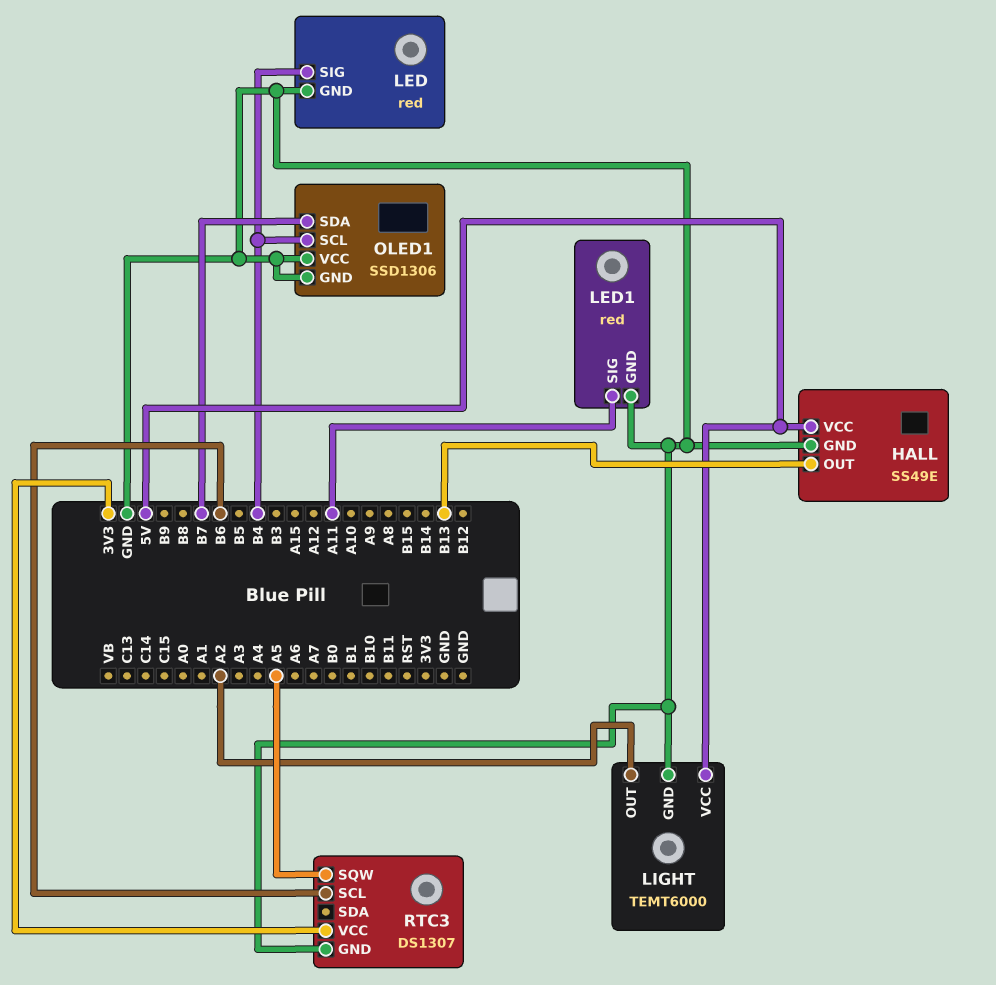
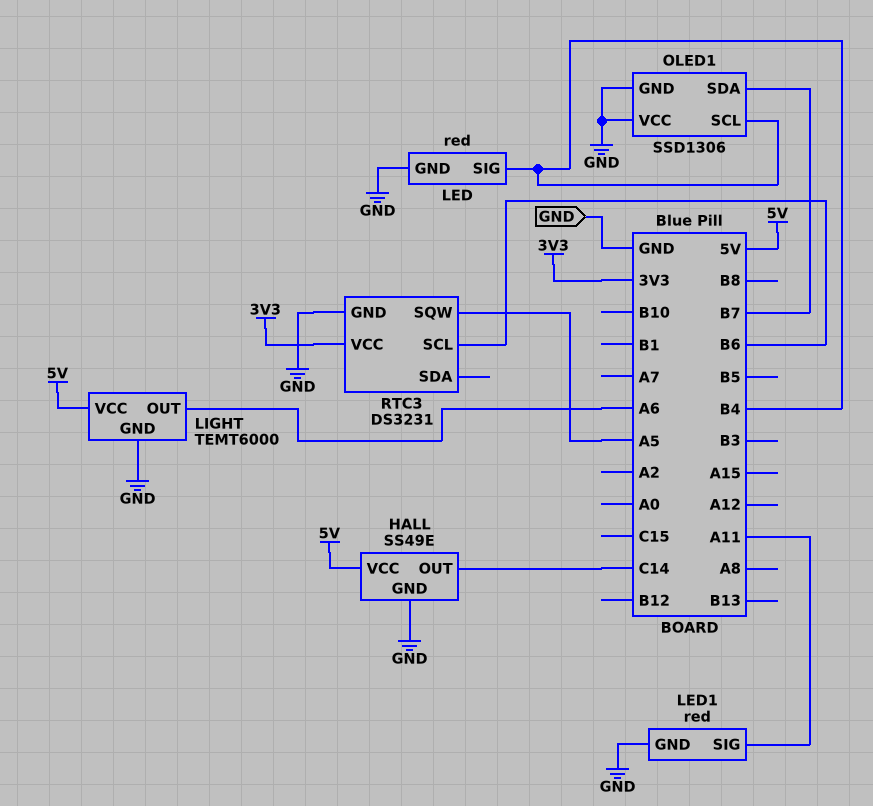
HALL pin OUT: B13 -> C14
LIGHT pin OUT: A2 -> A6
RTC3: DS1307 -> DS3231

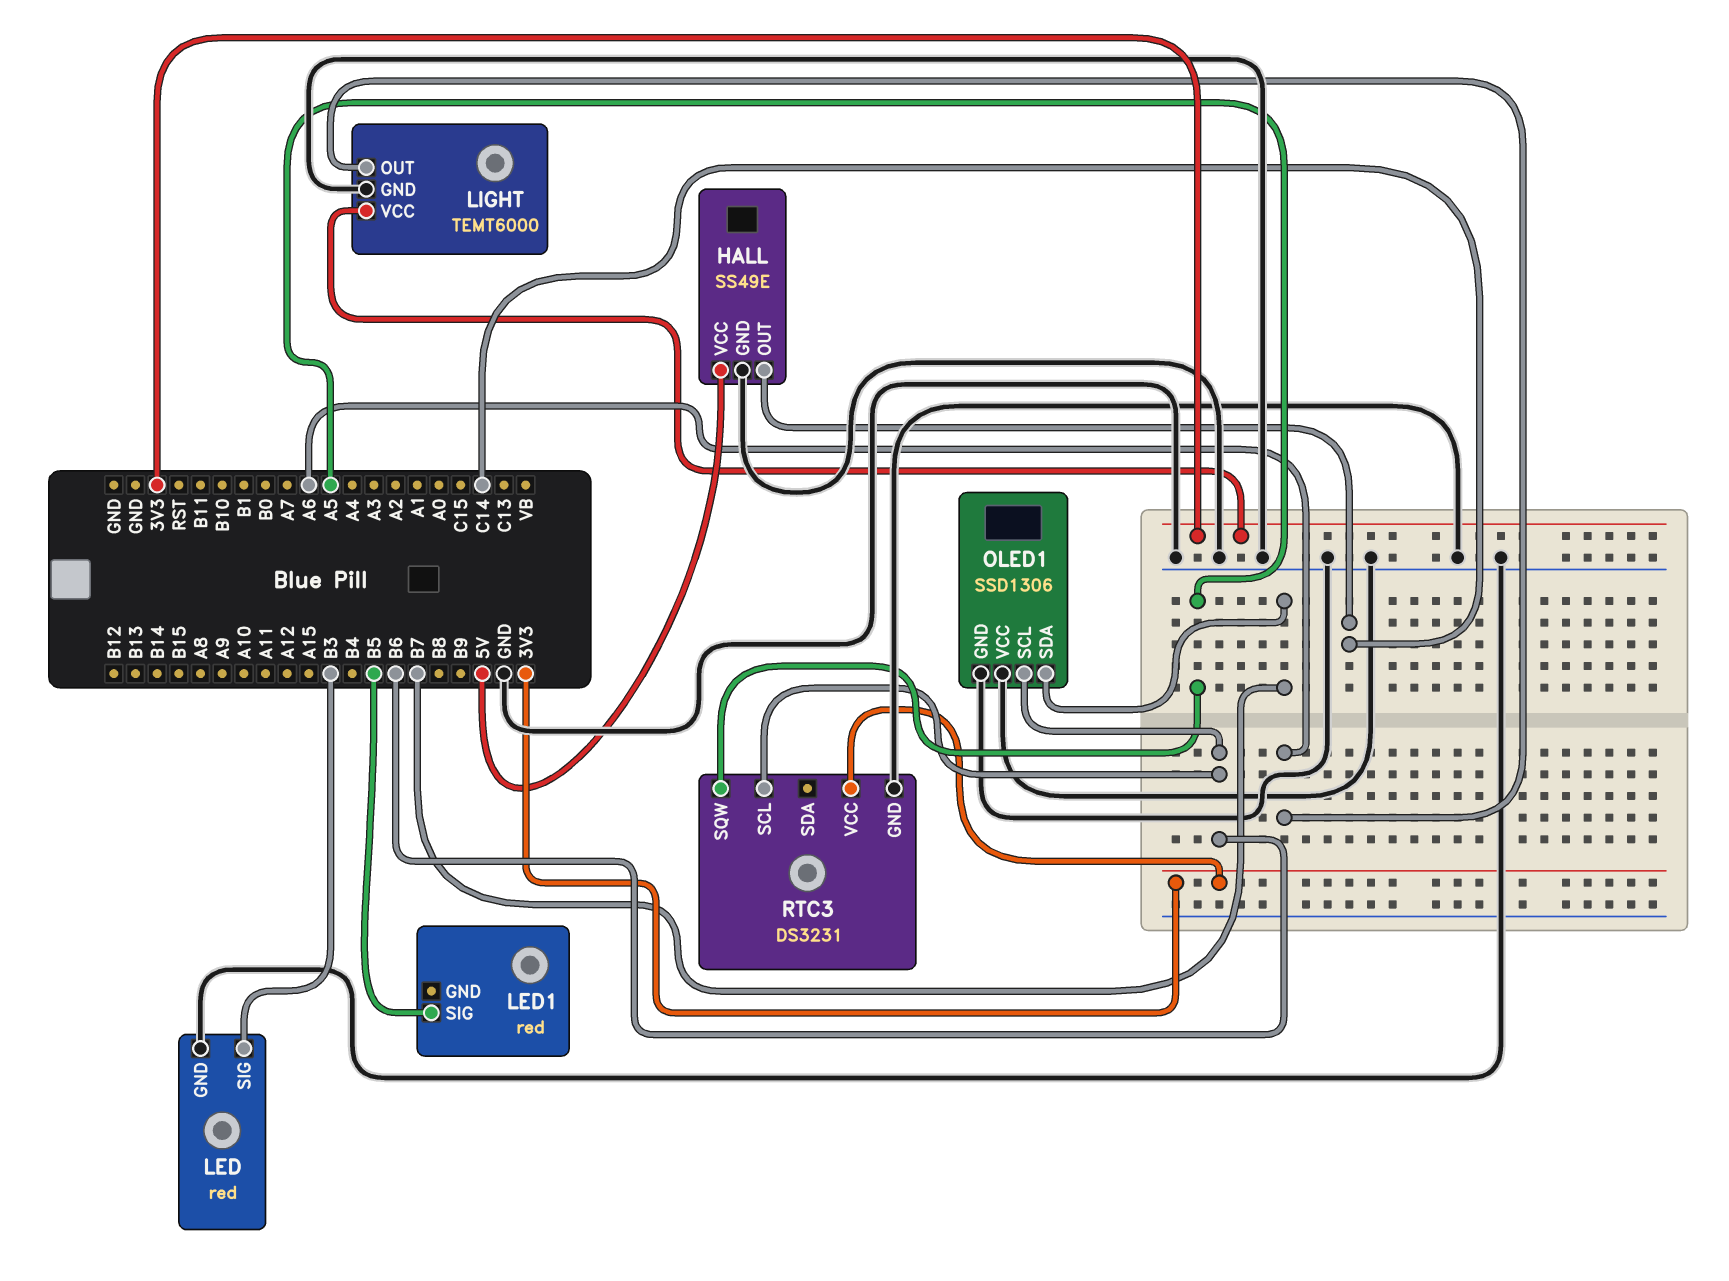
LED pin SIG: B4 -> B3
LED1 pin GND: GND -> none
LED1 pin SIG: A11 -> B5
LIGHT pin VCC: 5V -> 3V3
OLED1 pin SCL: B4 -> B6

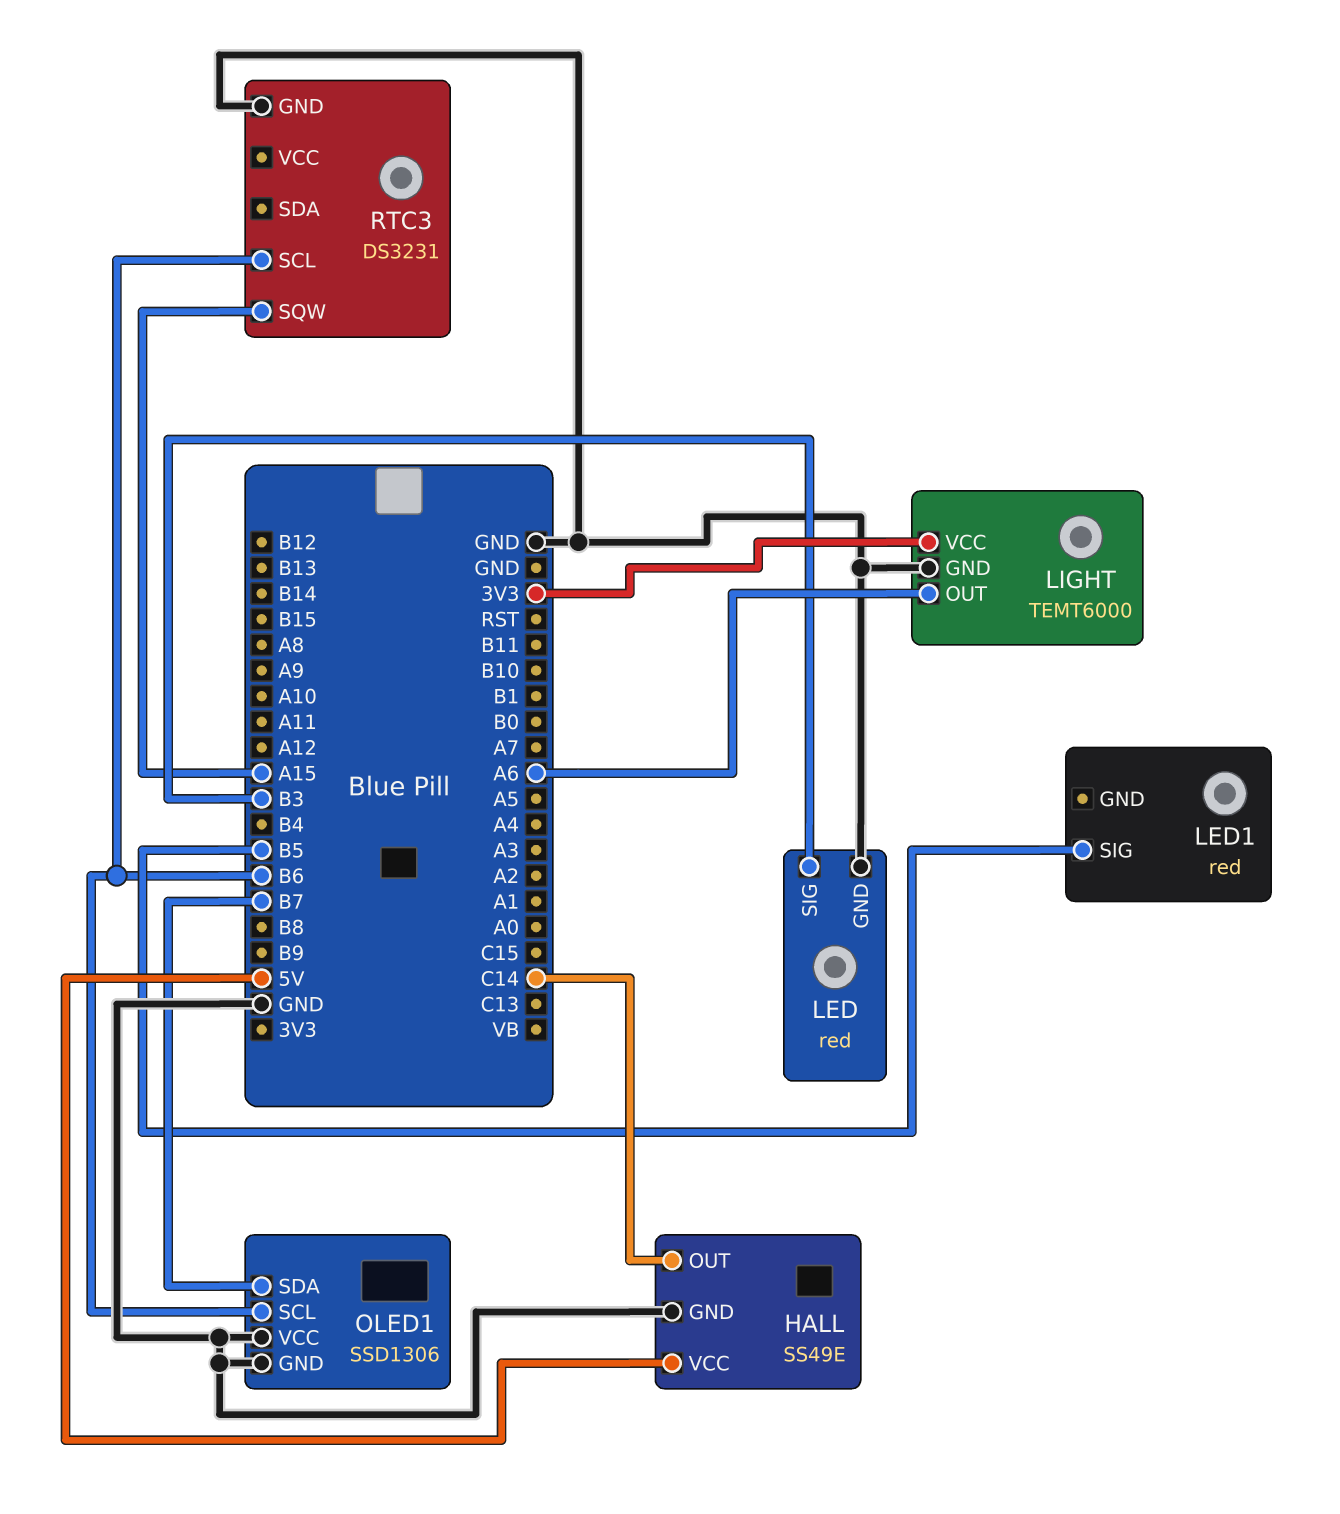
RTC3 pin SQW: A5 -> A15
RTC3 pin VCC: 3V3 -> none

